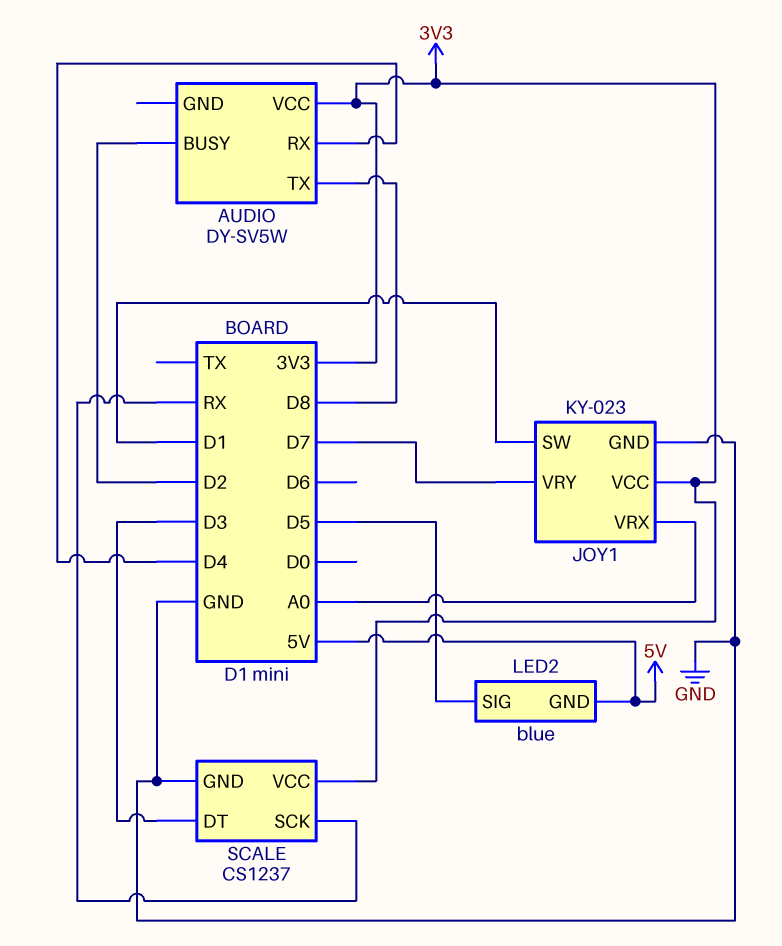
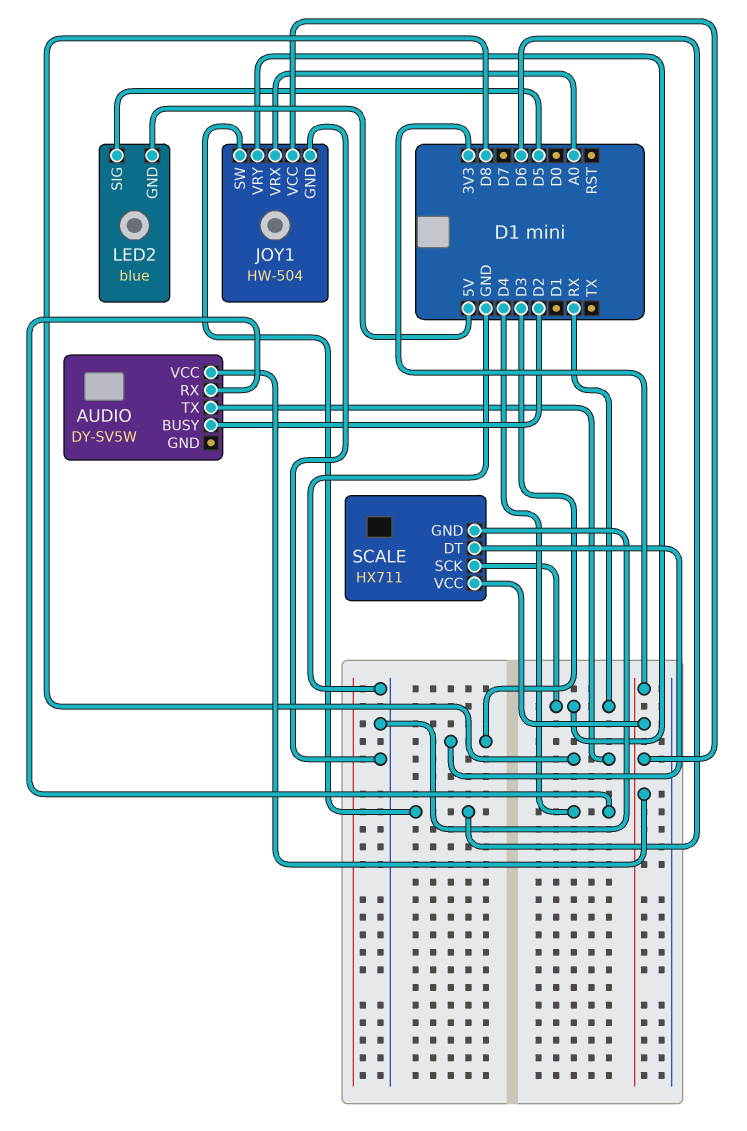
JOY1: KY-023 -> HW-504
JOY1 pin SW: D1 -> D6
JOY1 pin VRY: D7 -> RX
SCALE: CS1237 -> HX711

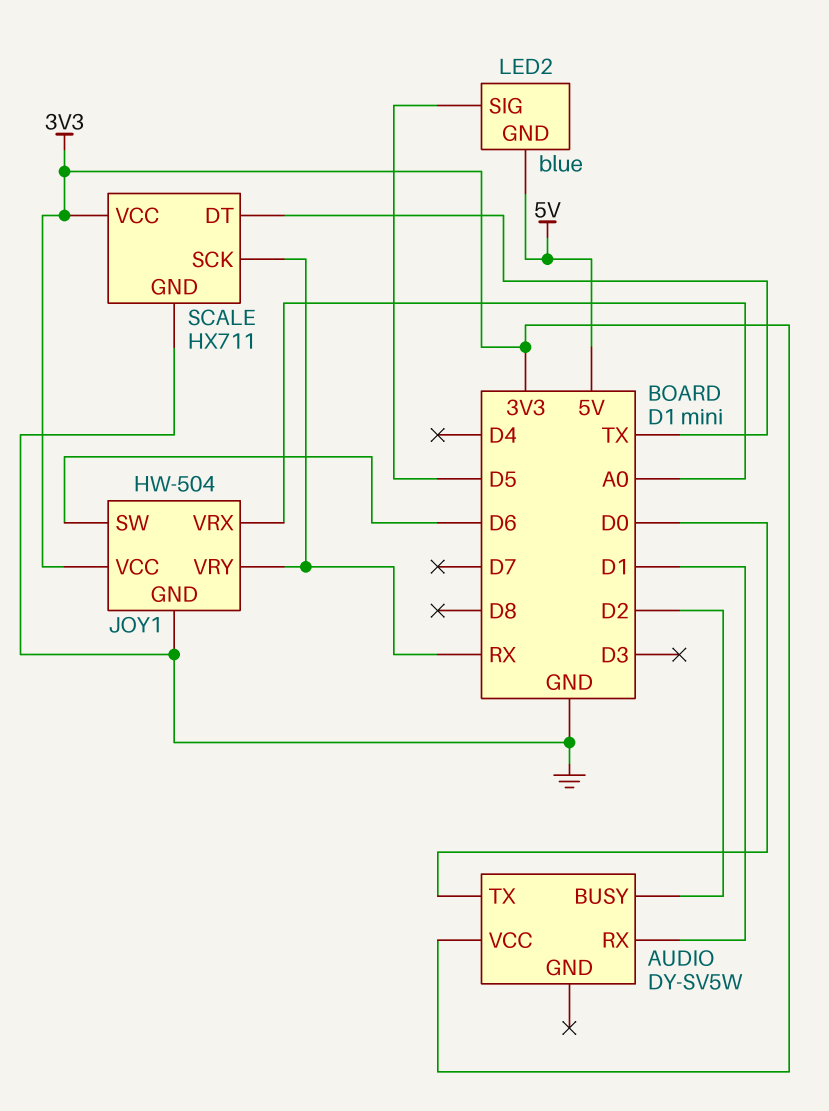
AUDIO pin RX: D4 -> D1
AUDIO pin TX: D8 -> D0
SCALE pin DT: D3 -> TX

